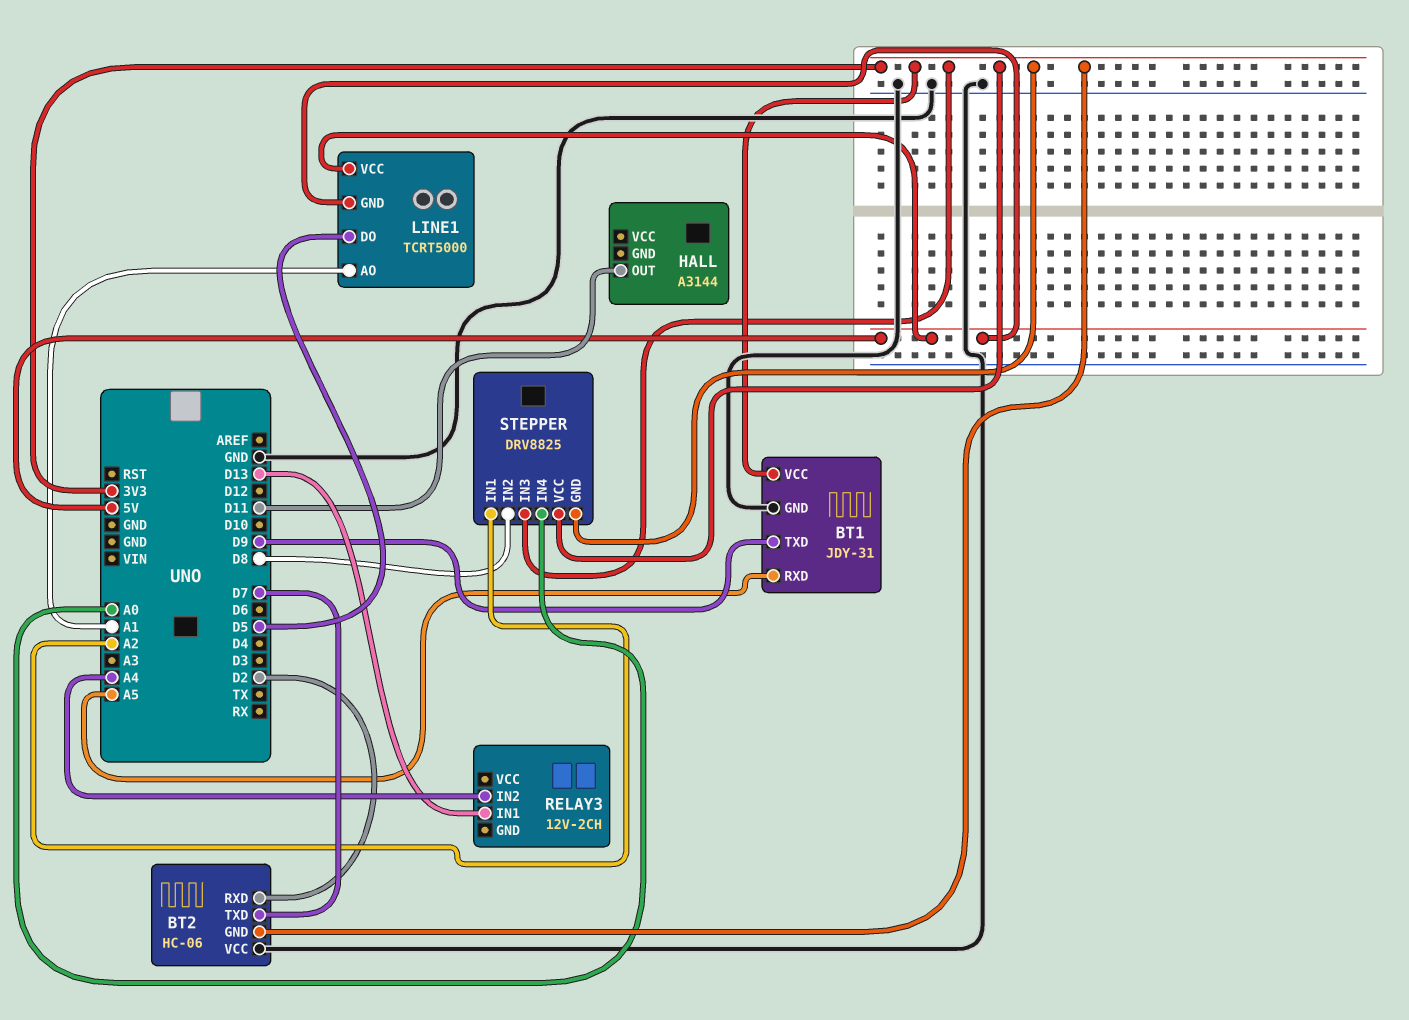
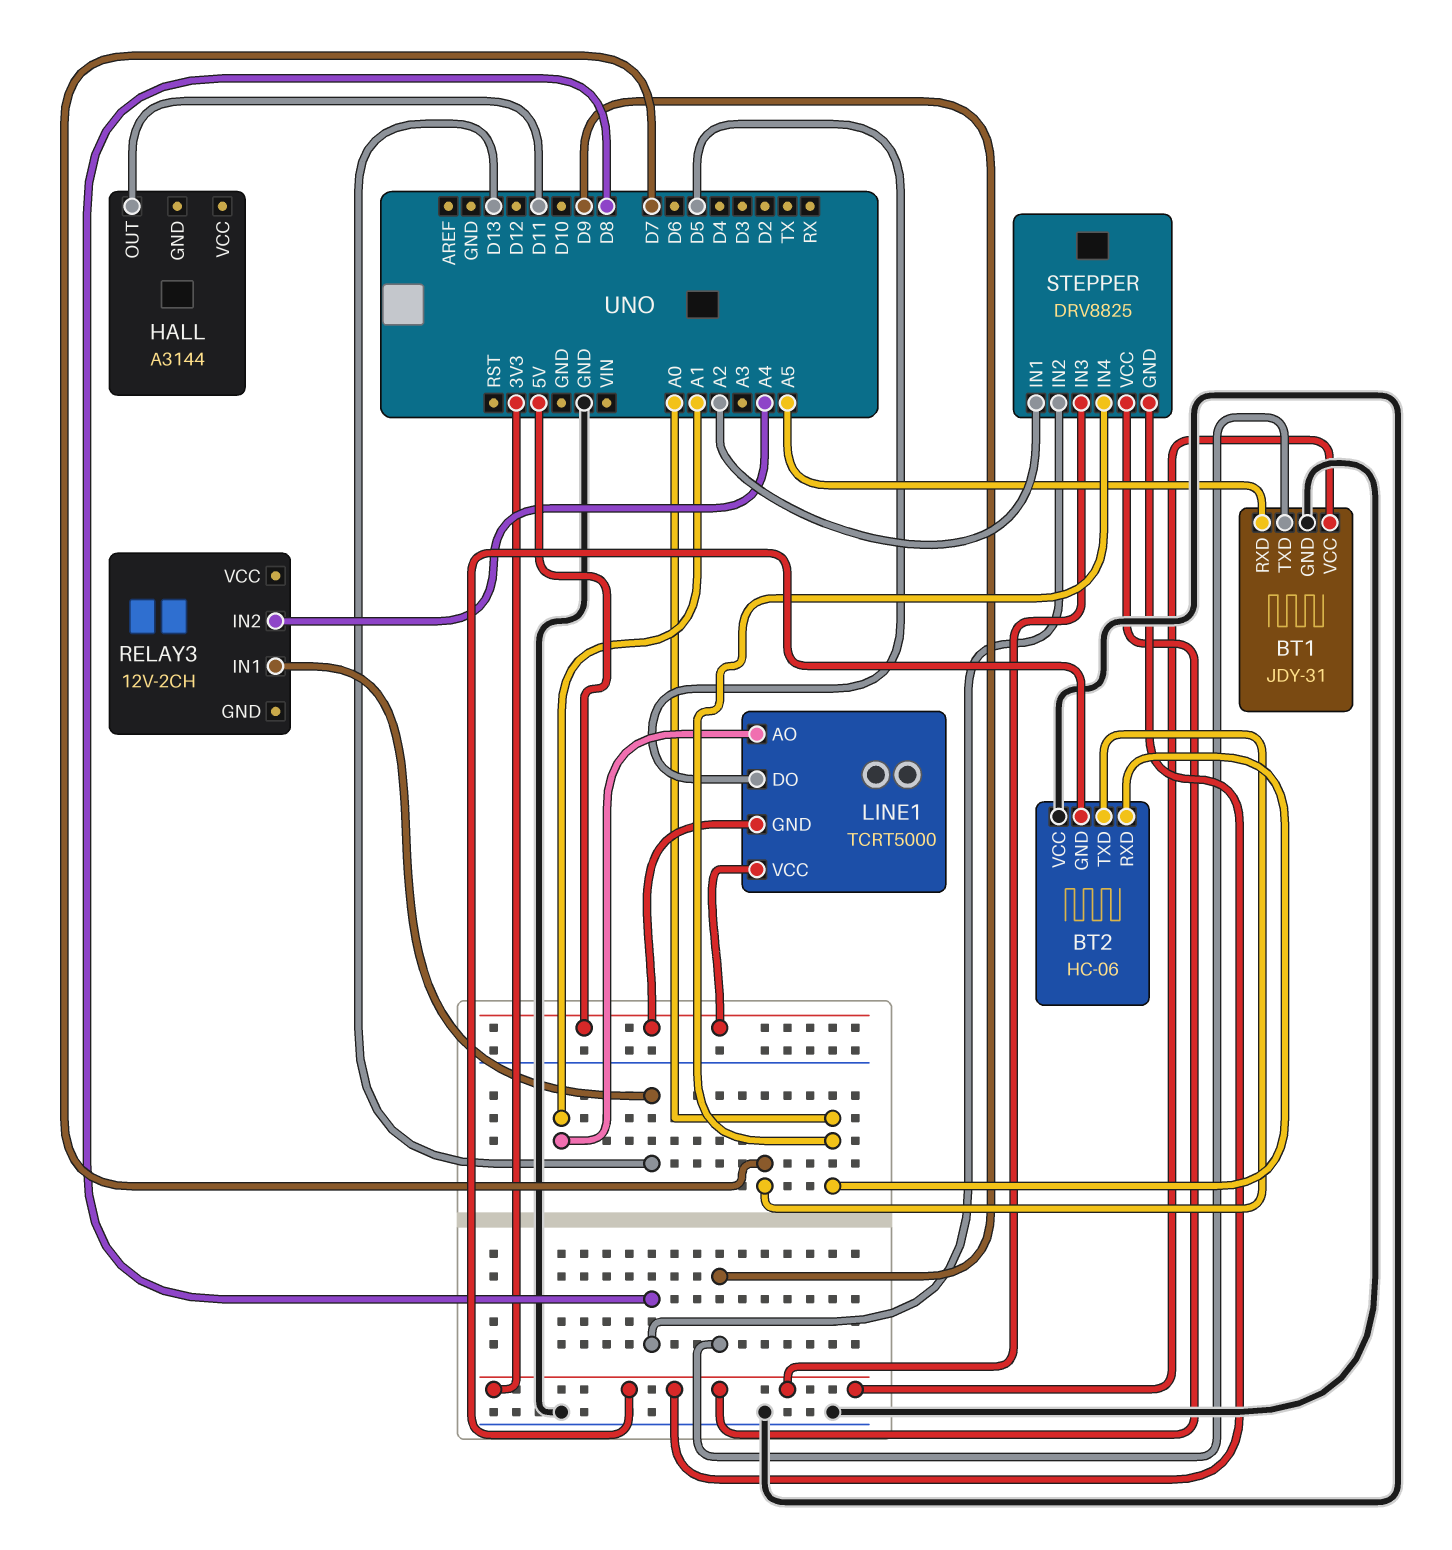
BT2 pin RXD: D2 -> A0

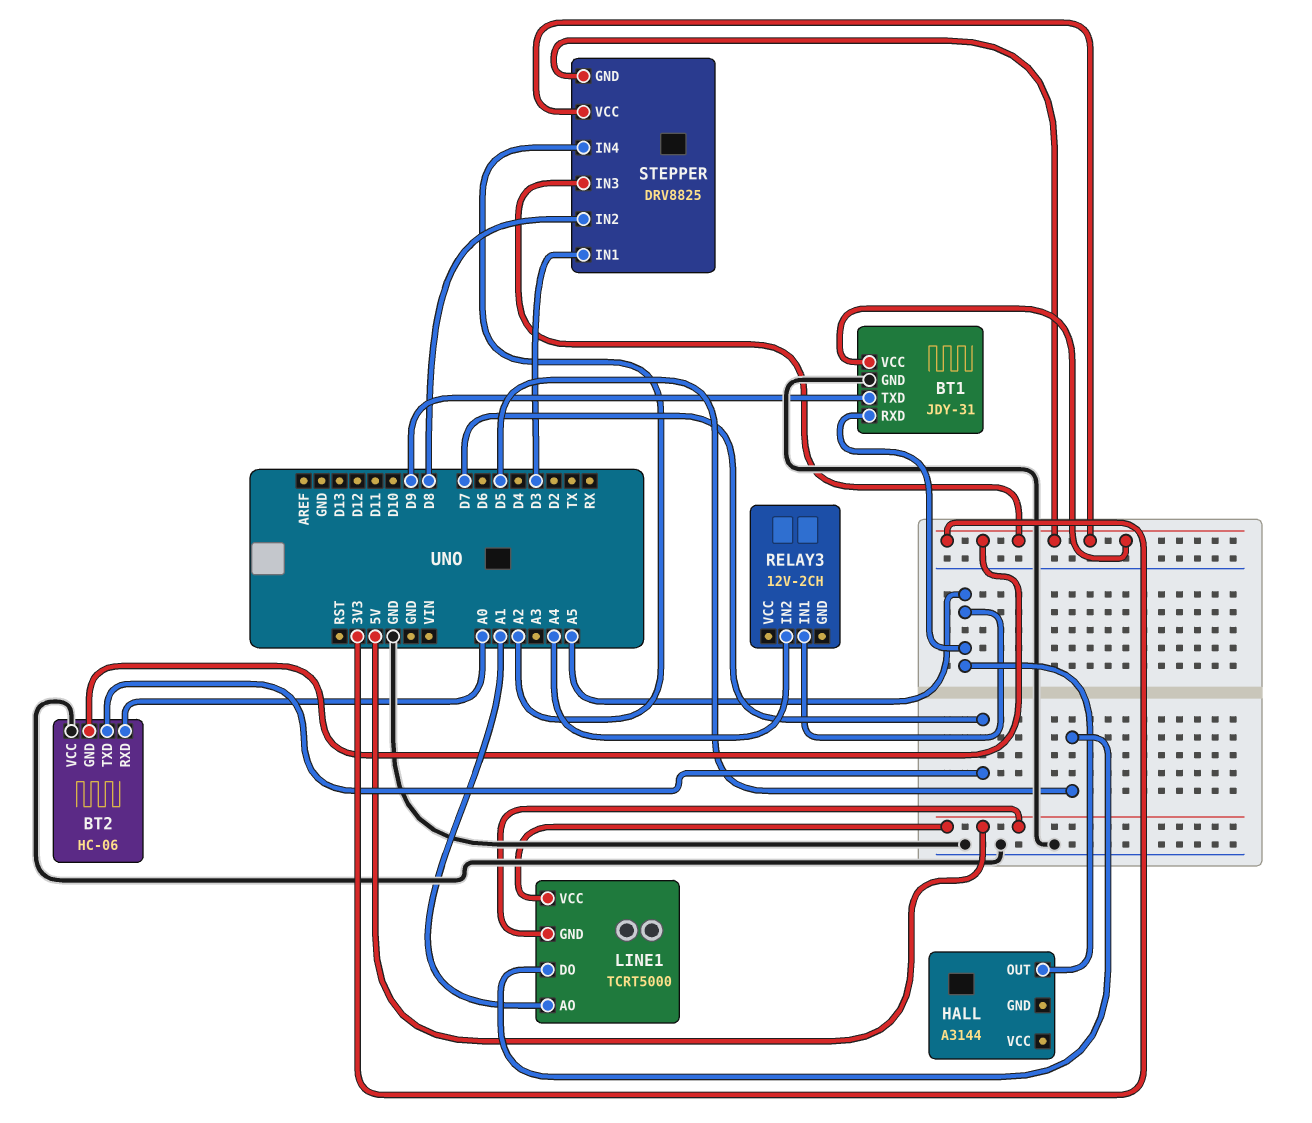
HALL pin OUT: D11 -> A5
RELAY3 pin IN1: D13 -> A5
STEPPER pin IN1: A2 -> D3
STEPPER pin IN4: A0 -> A2

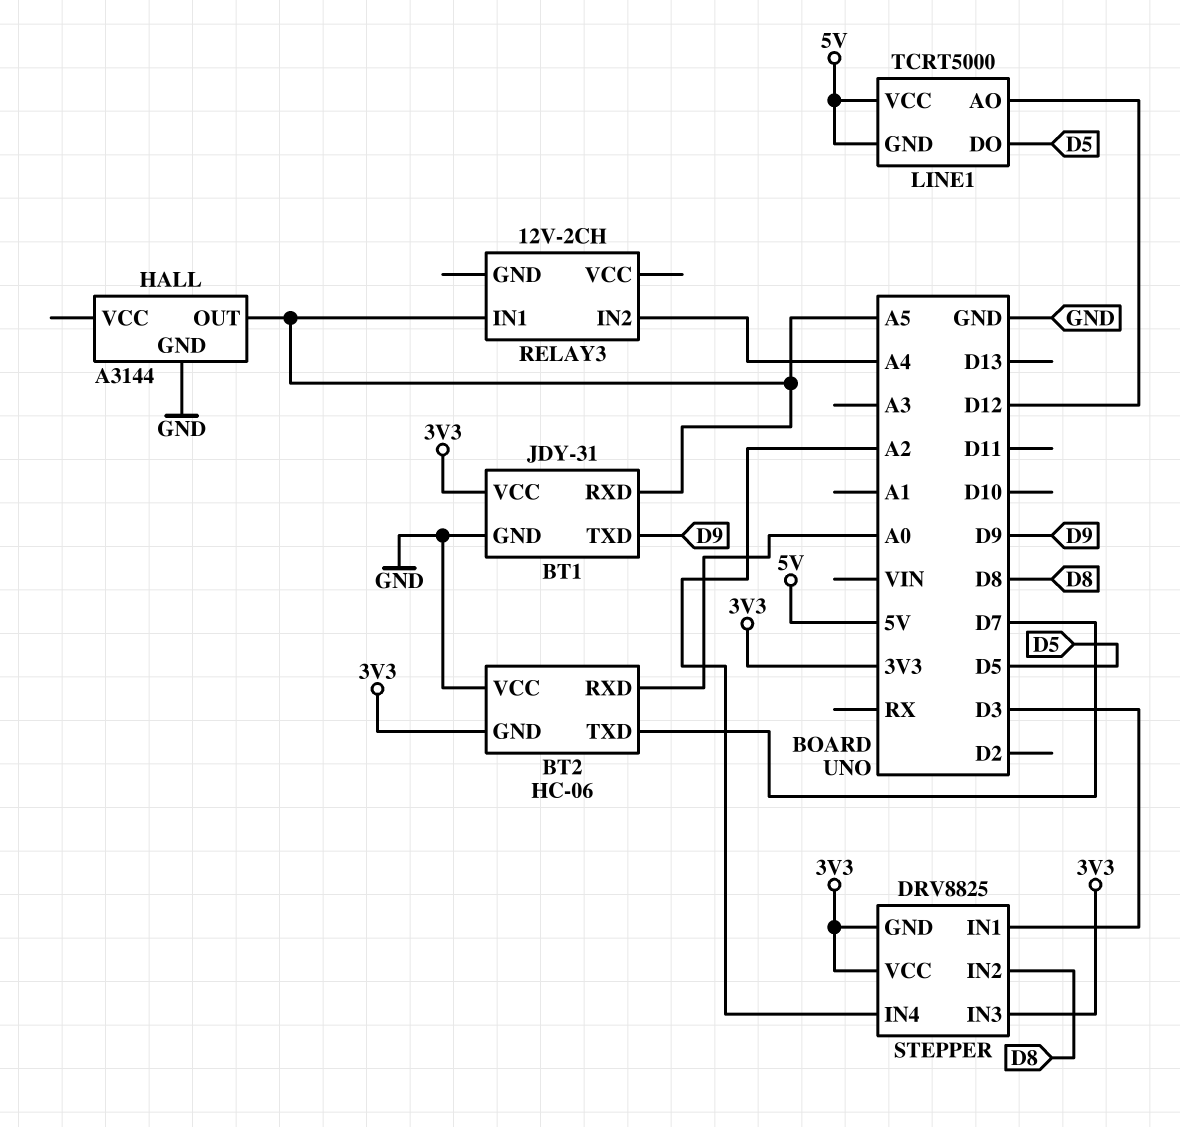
HALL pin GND: none -> GND
LINE1 pin AO: A1 -> D12

